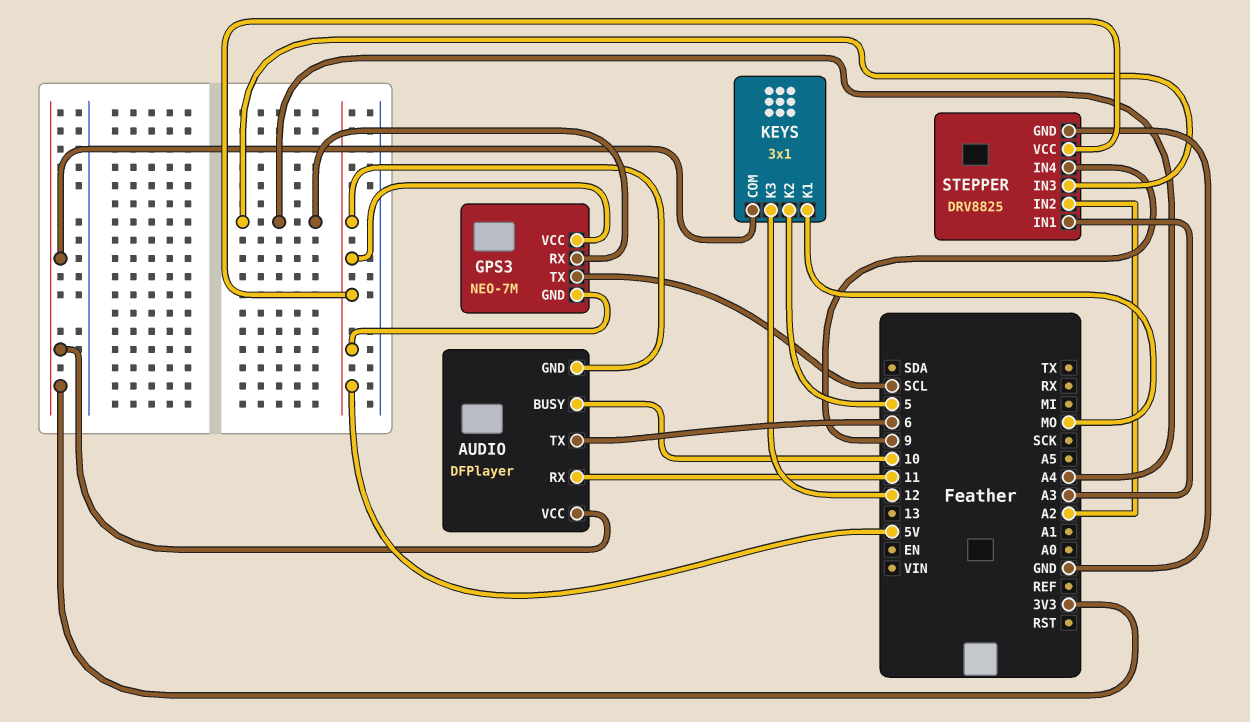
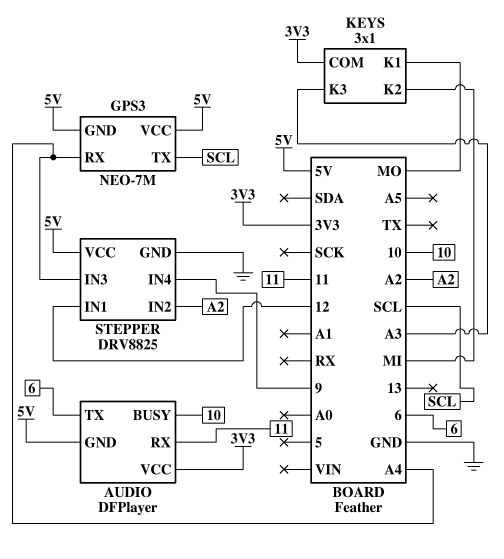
KEYS pin K2: 5 -> MI
KEYS pin K3: 12 -> A3
STEPPER pin IN1: A3 -> 12

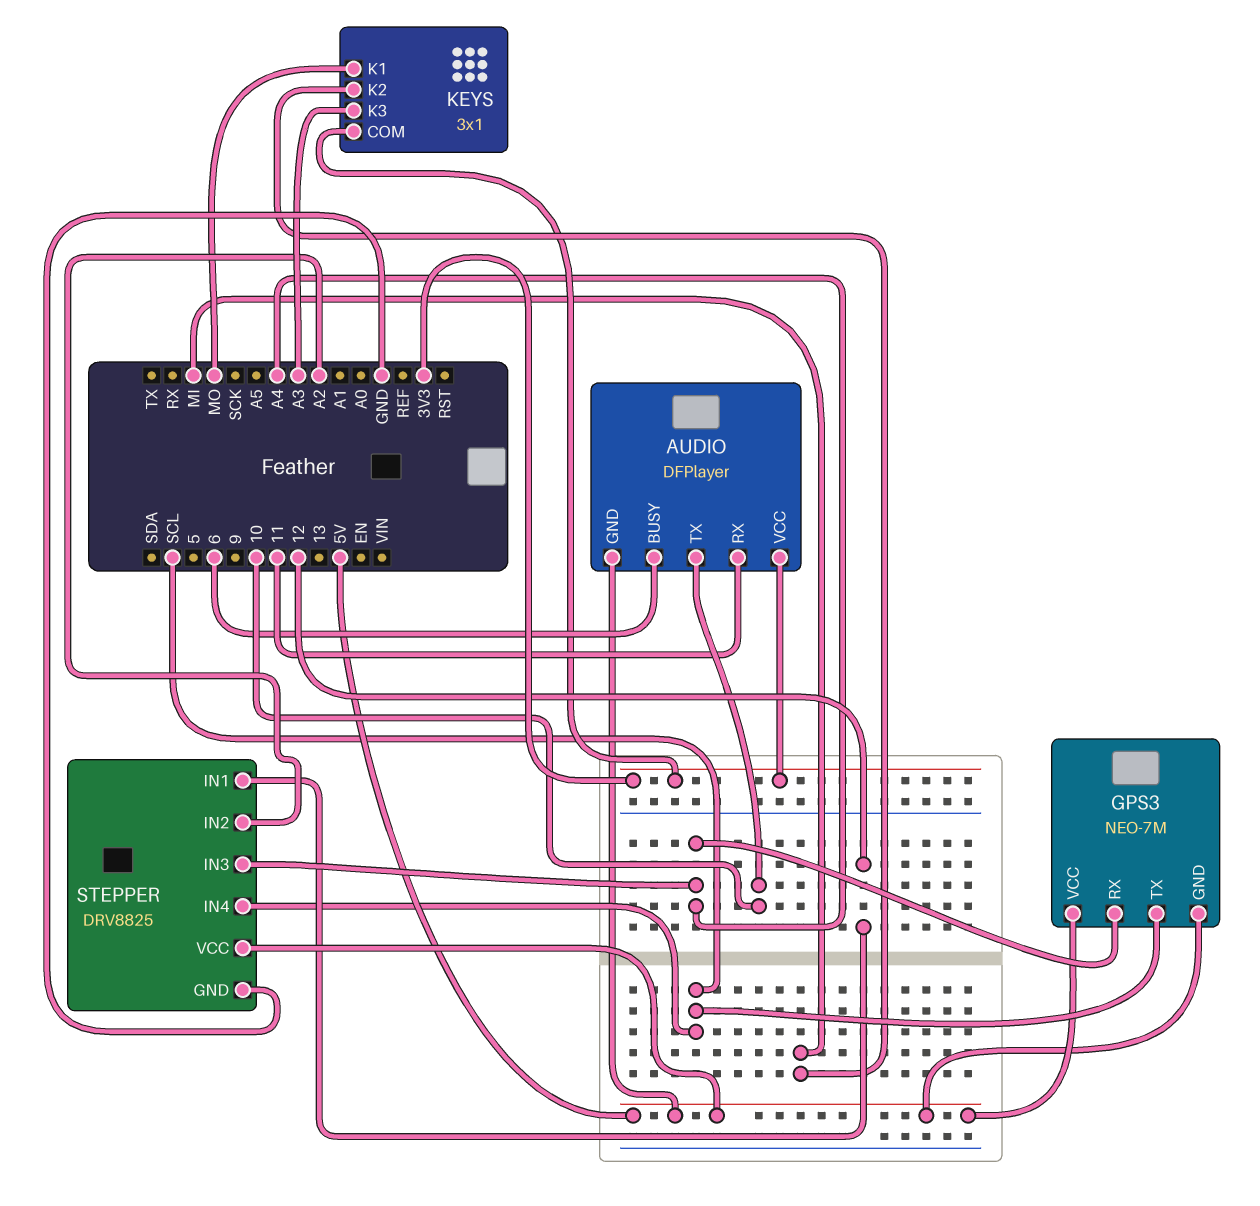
AUDIO pin BUSY: 10 -> 6
AUDIO pin TX: 6 -> 10
STEPPER pin IN4: 9 -> SCL

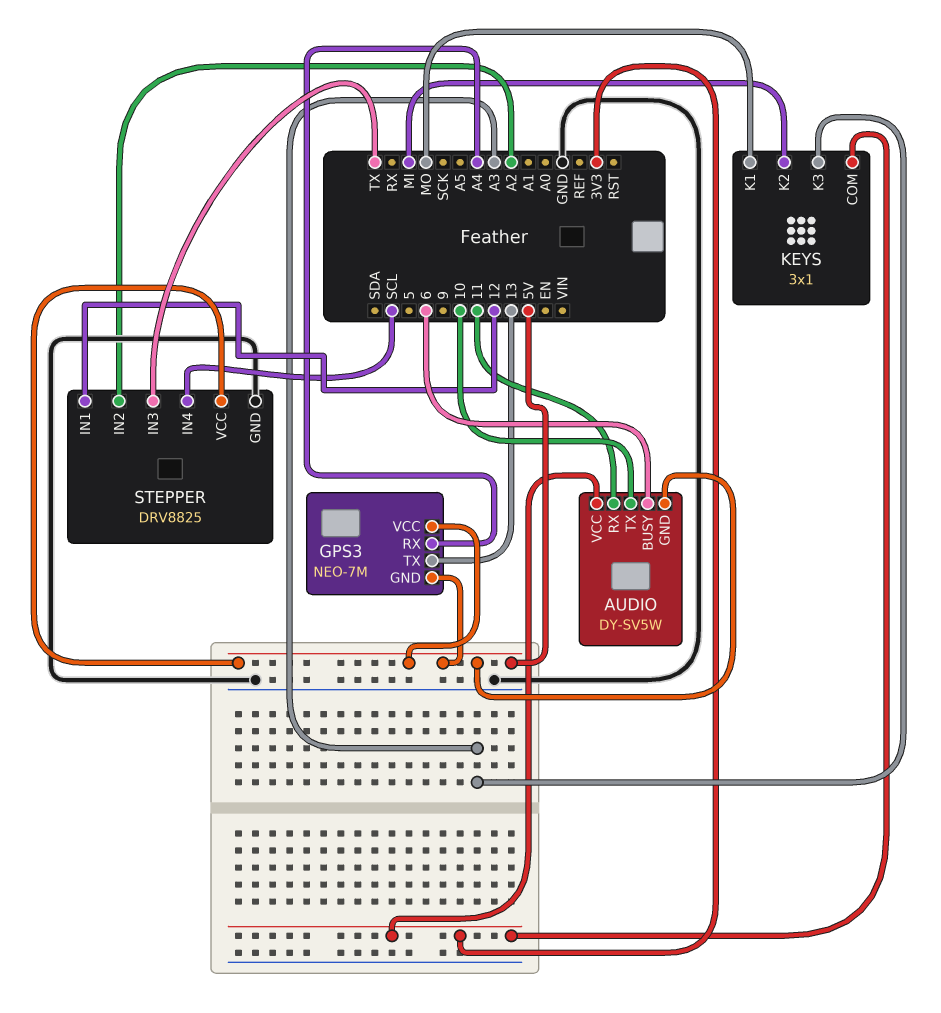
AUDIO: DFPlayer -> DY-SV5W
GPS3 pin TX: SCL -> 13
STEPPER pin IN3: A4 -> TX

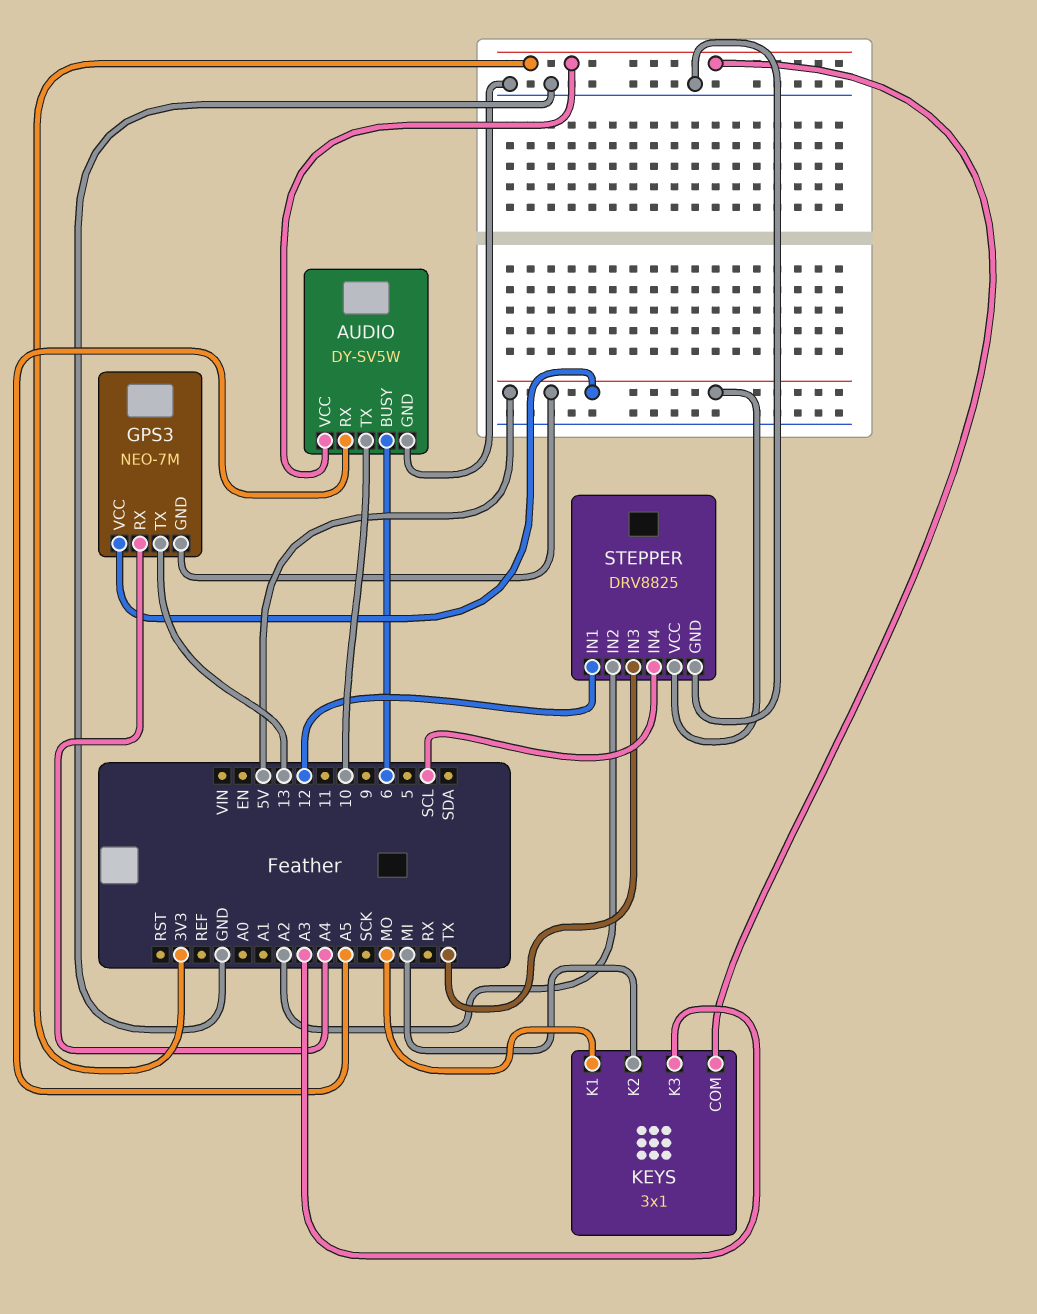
AUDIO pin GND: 5V -> GND
AUDIO pin RX: 11 -> A5

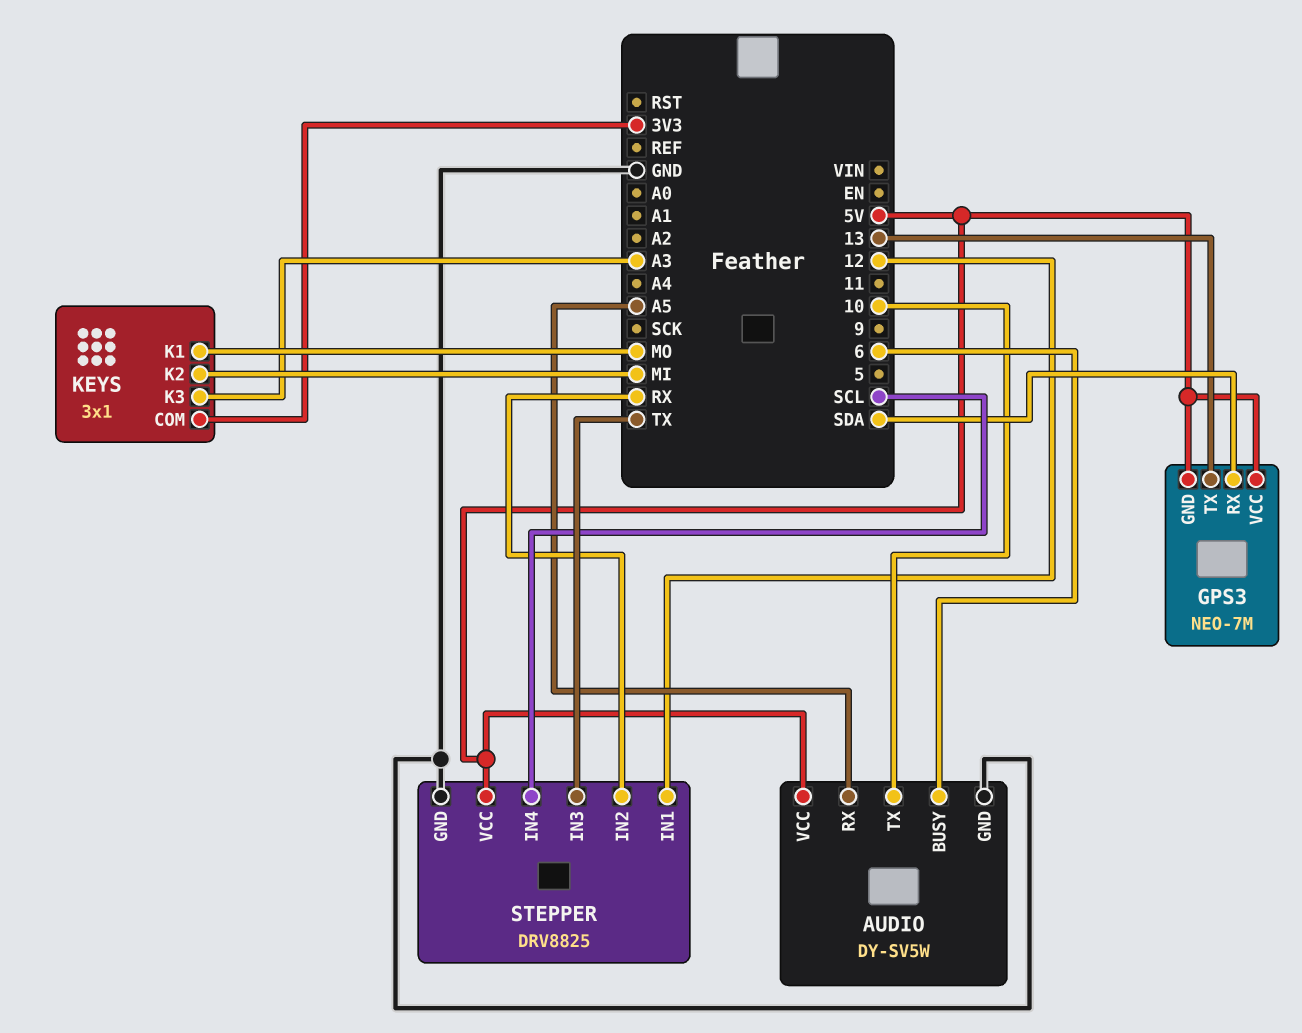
AUDIO pin VCC: 3V3 -> 5V
GPS3 pin RX: A4 -> SDA
STEPPER pin IN2: A2 -> RX

